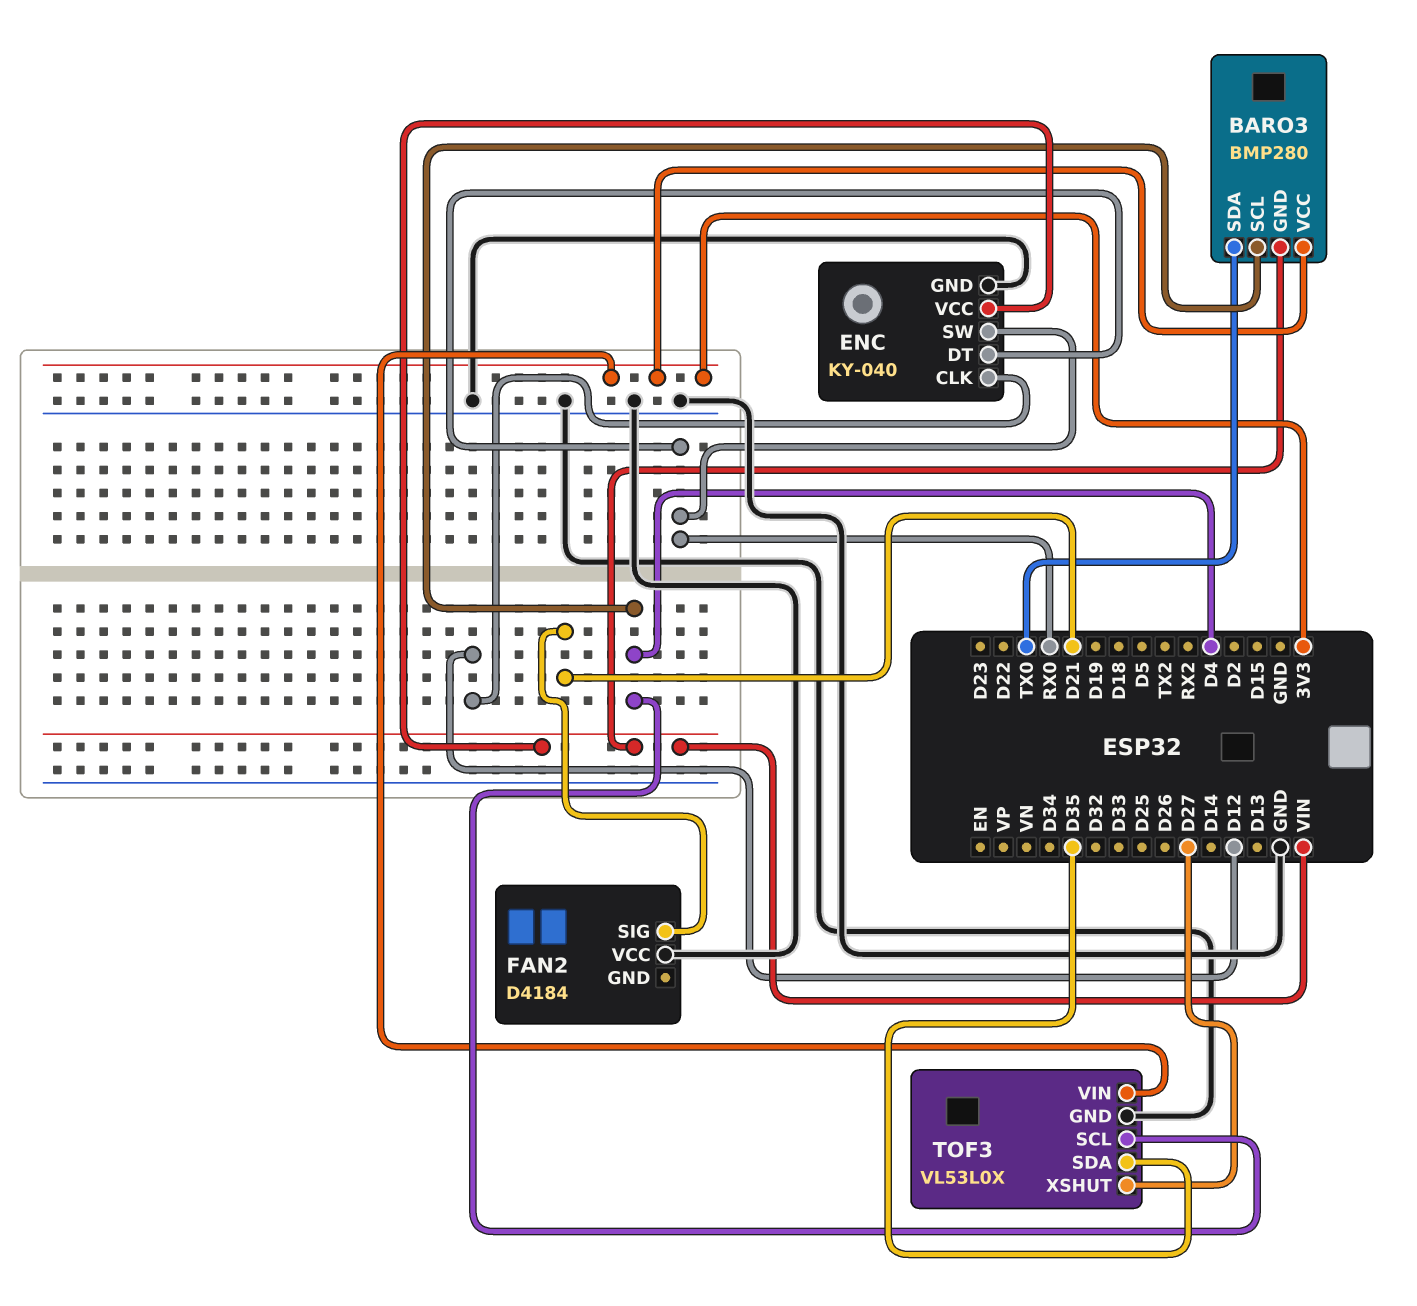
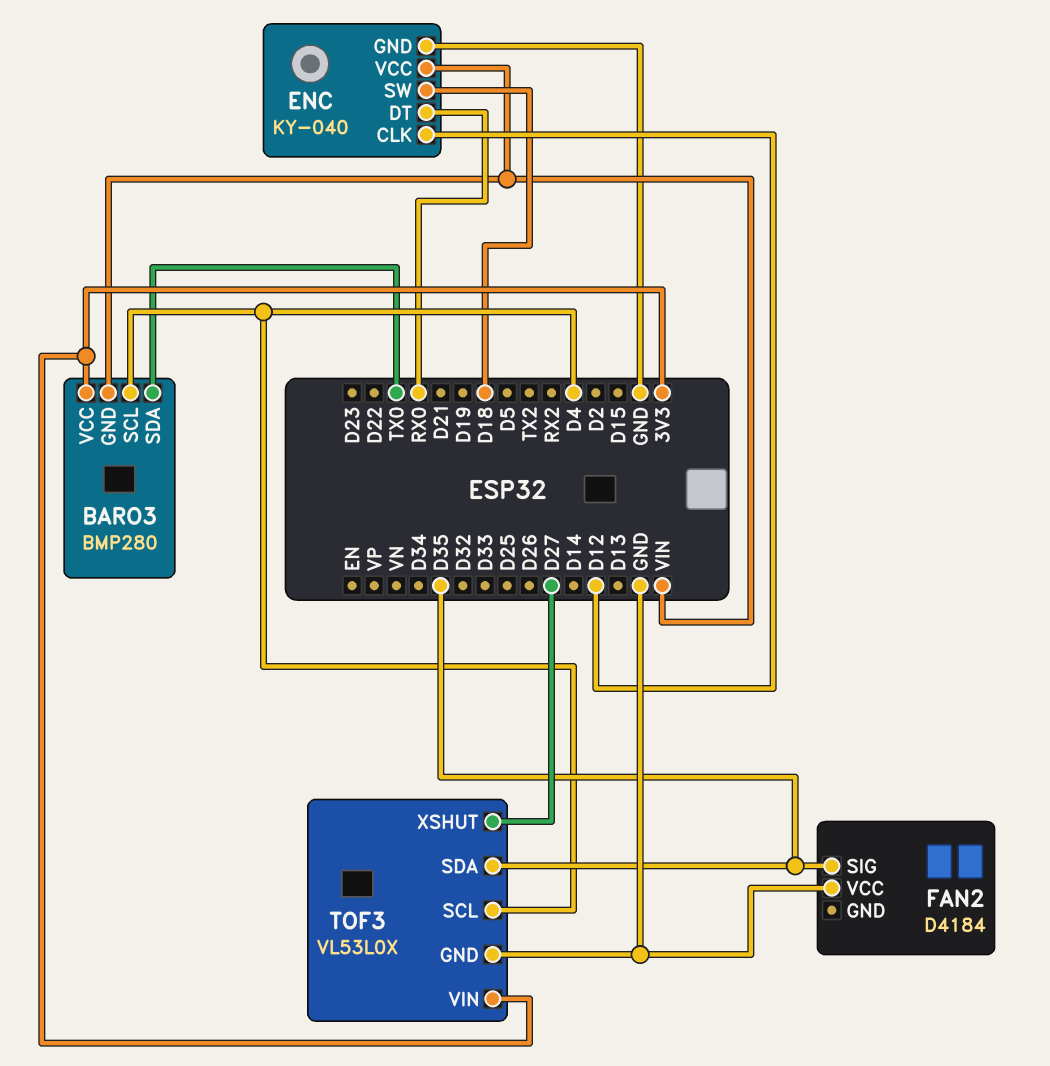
ENC pin SW: RX0 -> D18
FAN2 pin SIG: D21 -> D35

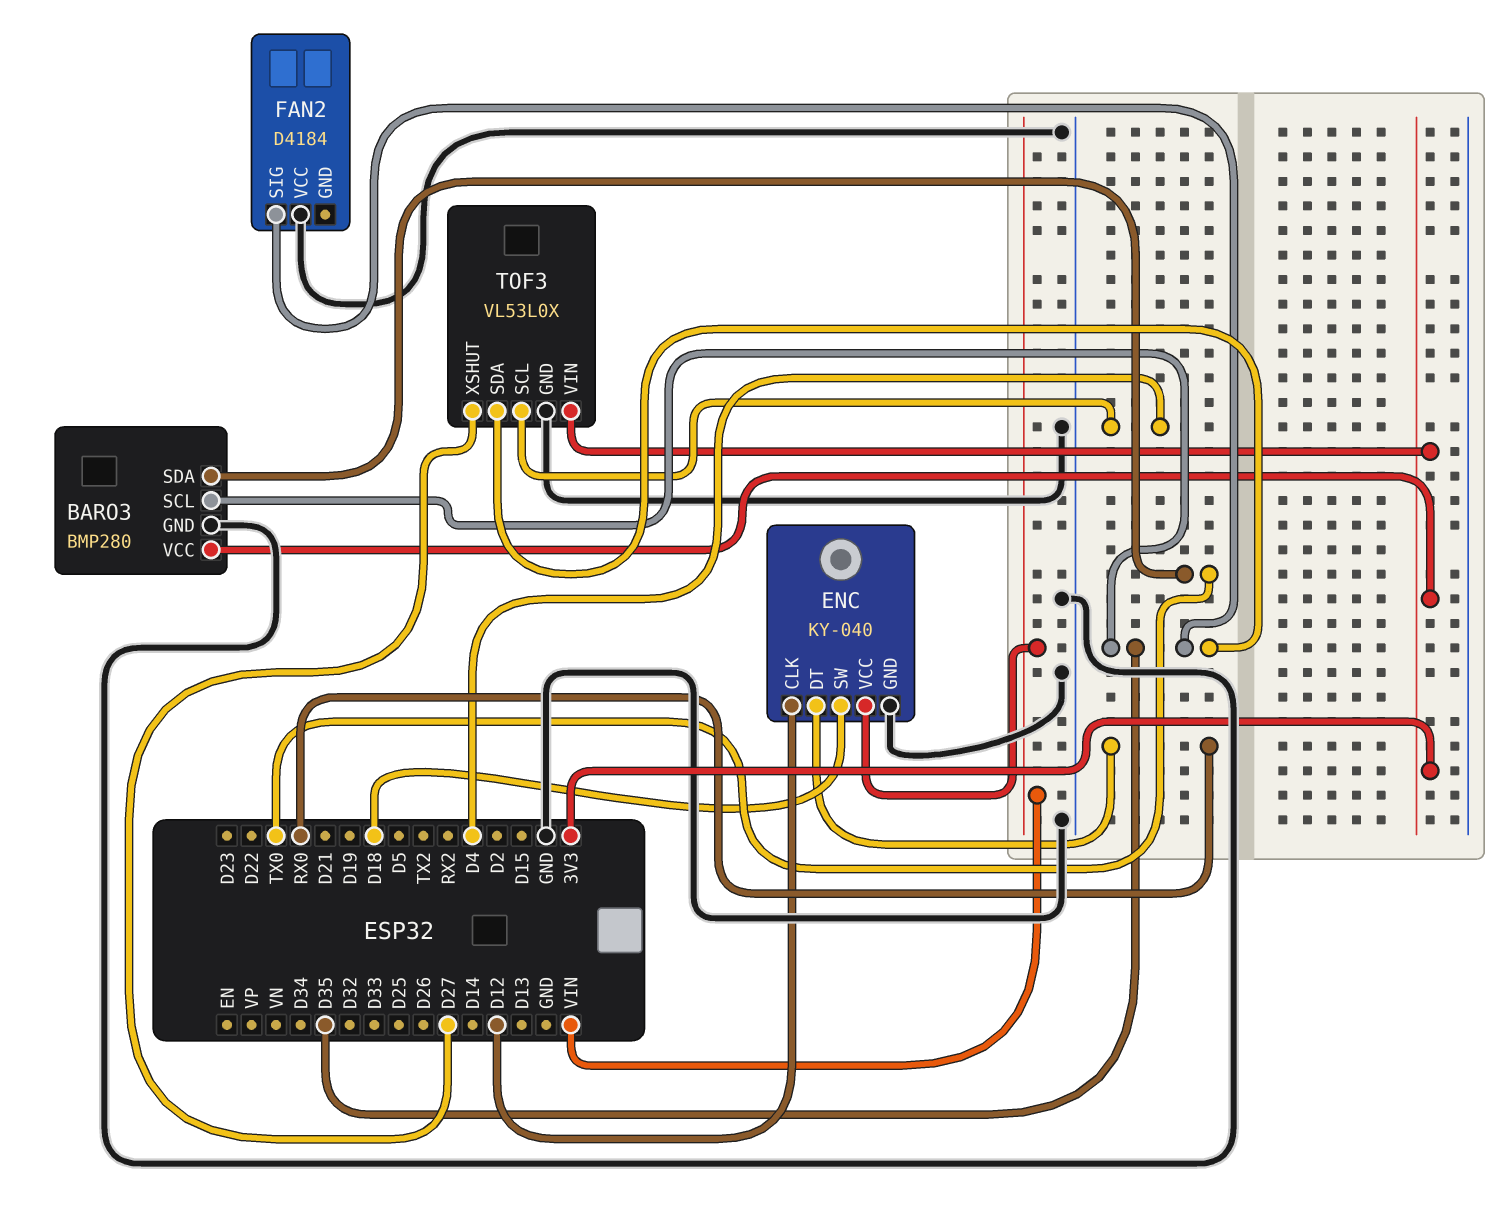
BARO3 pin GND: VIN -> GND
BARO3 pin SCL: D4 -> D35

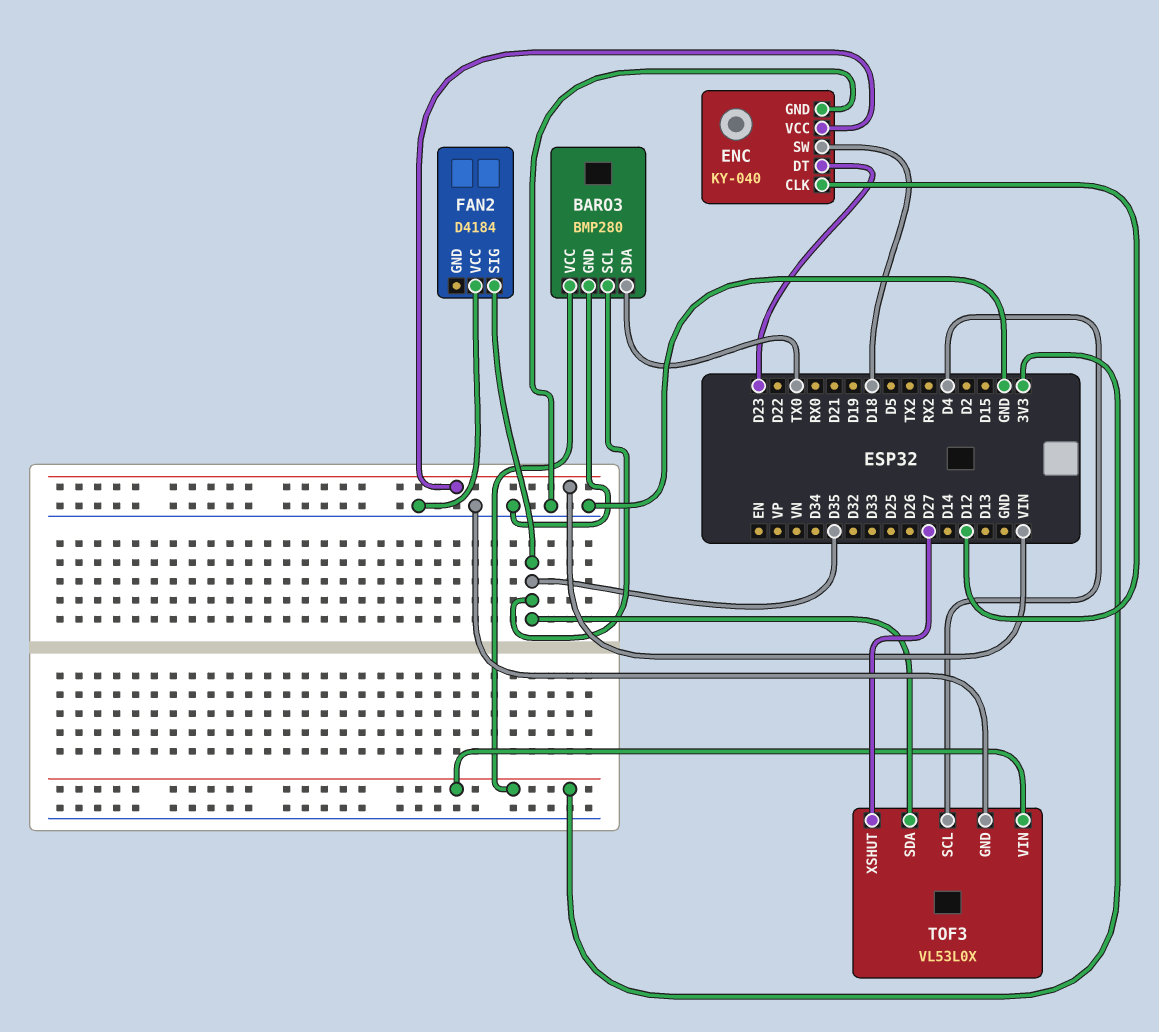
ENC pin DT: RX0 -> D23

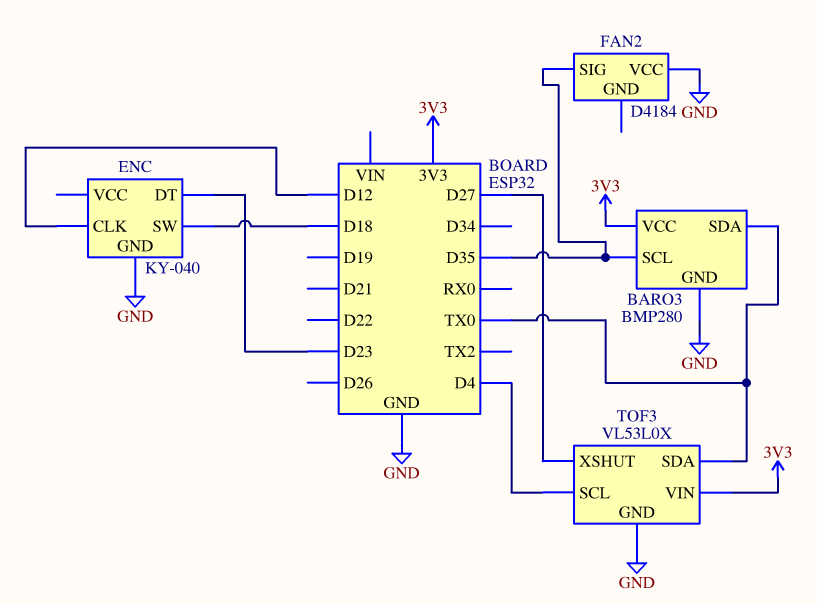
ENC pin VCC: VIN -> none
TOF3 pin SDA: D35 -> TX0

